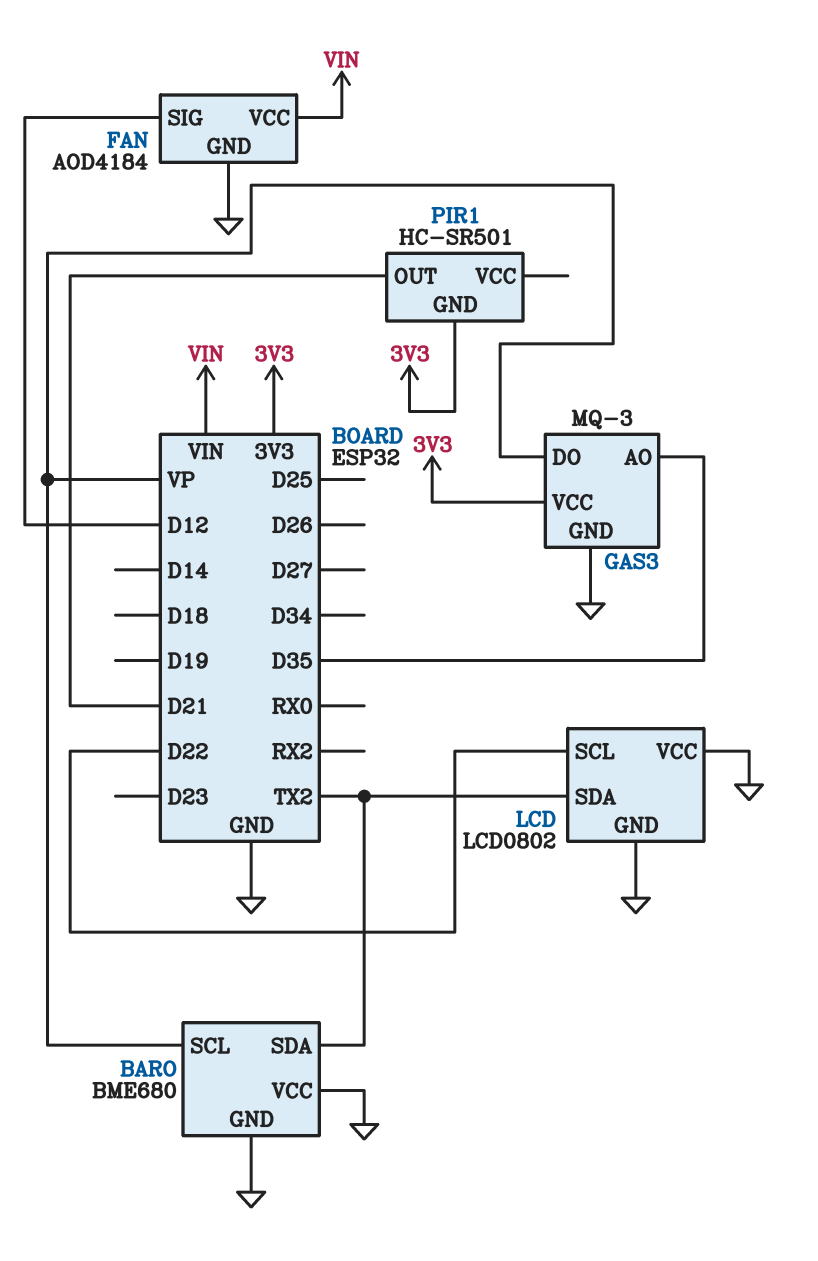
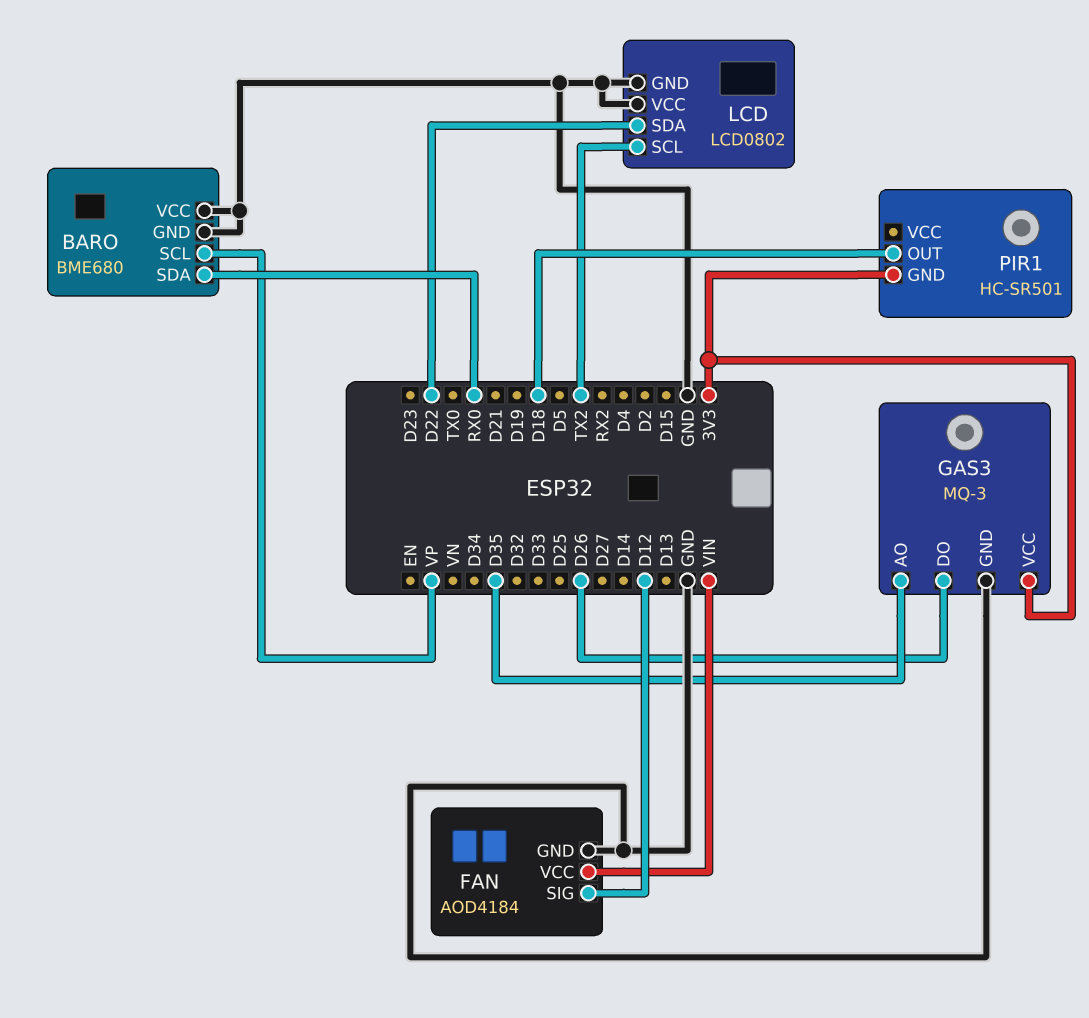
BARO pin SDA: TX2 -> RX0
GAS3 pin DO: VP -> D26
LCD pin SCL: D22 -> TX2
LCD pin SDA: TX2 -> D22
PIR1 pin OUT: D21 -> D18

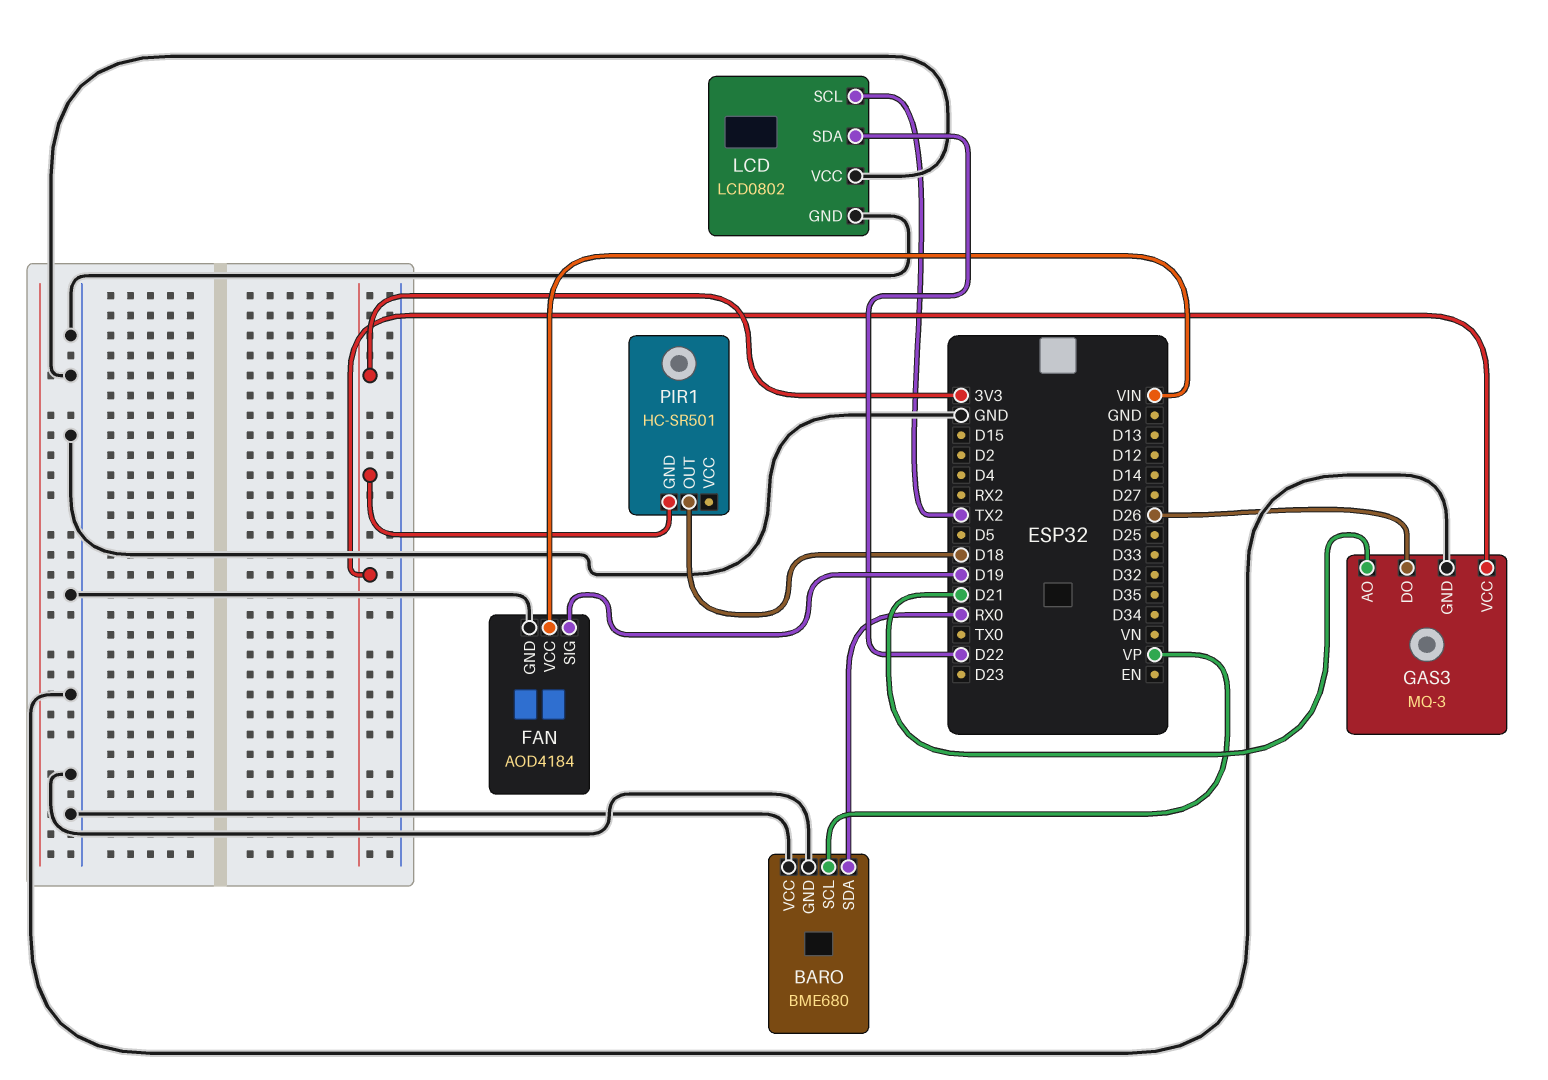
FAN pin SIG: D12 -> D19
GAS3 pin AO: D35 -> D21

